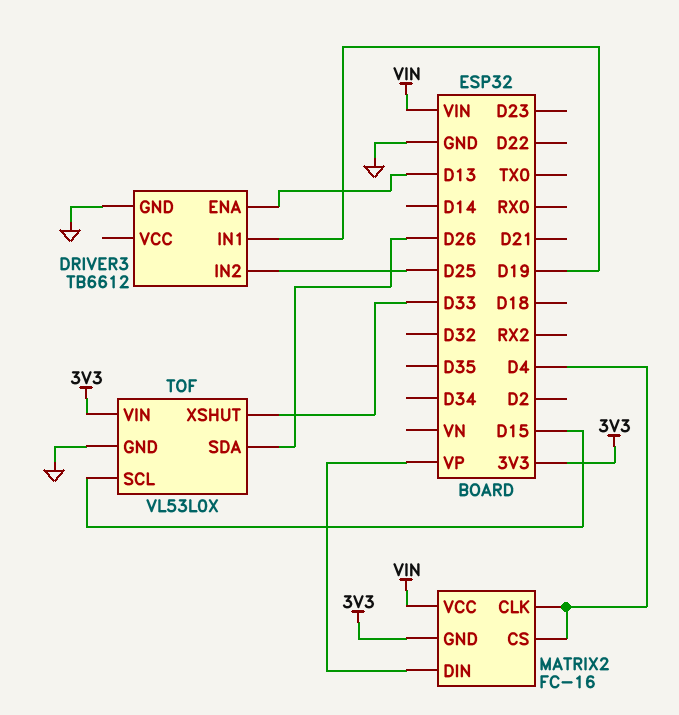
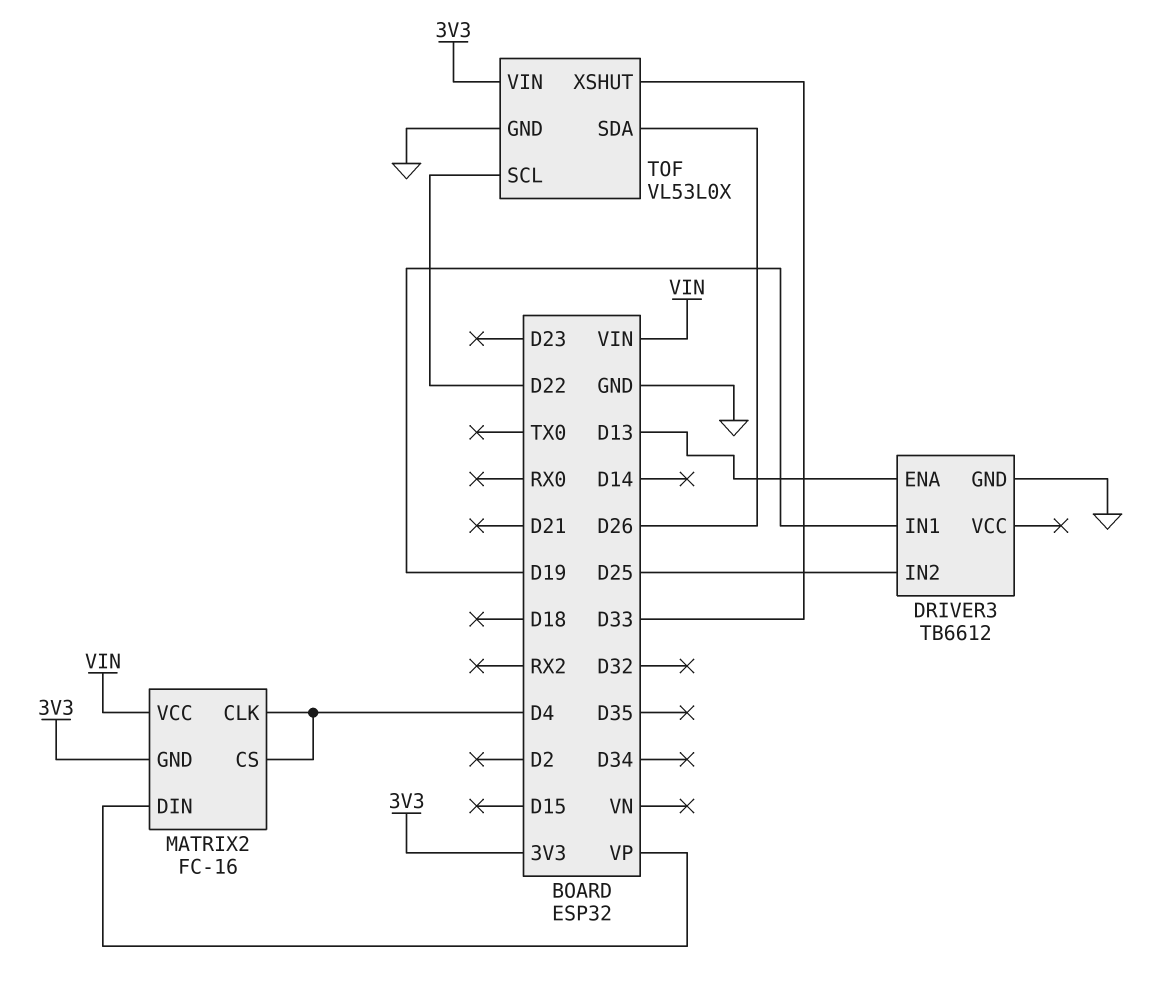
TOF pin SCL: D15 -> D22

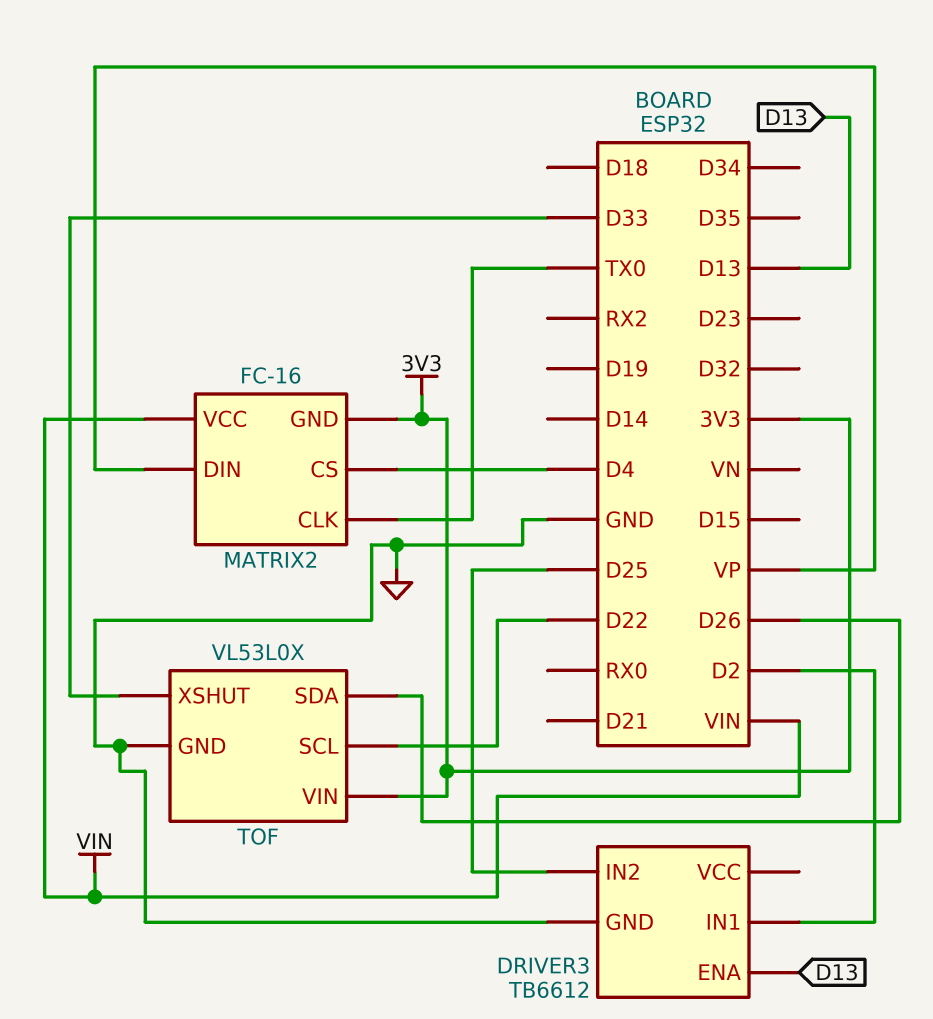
DRIVER3 pin IN1: D19 -> D2
MATRIX2 pin CLK: D4 -> TX0

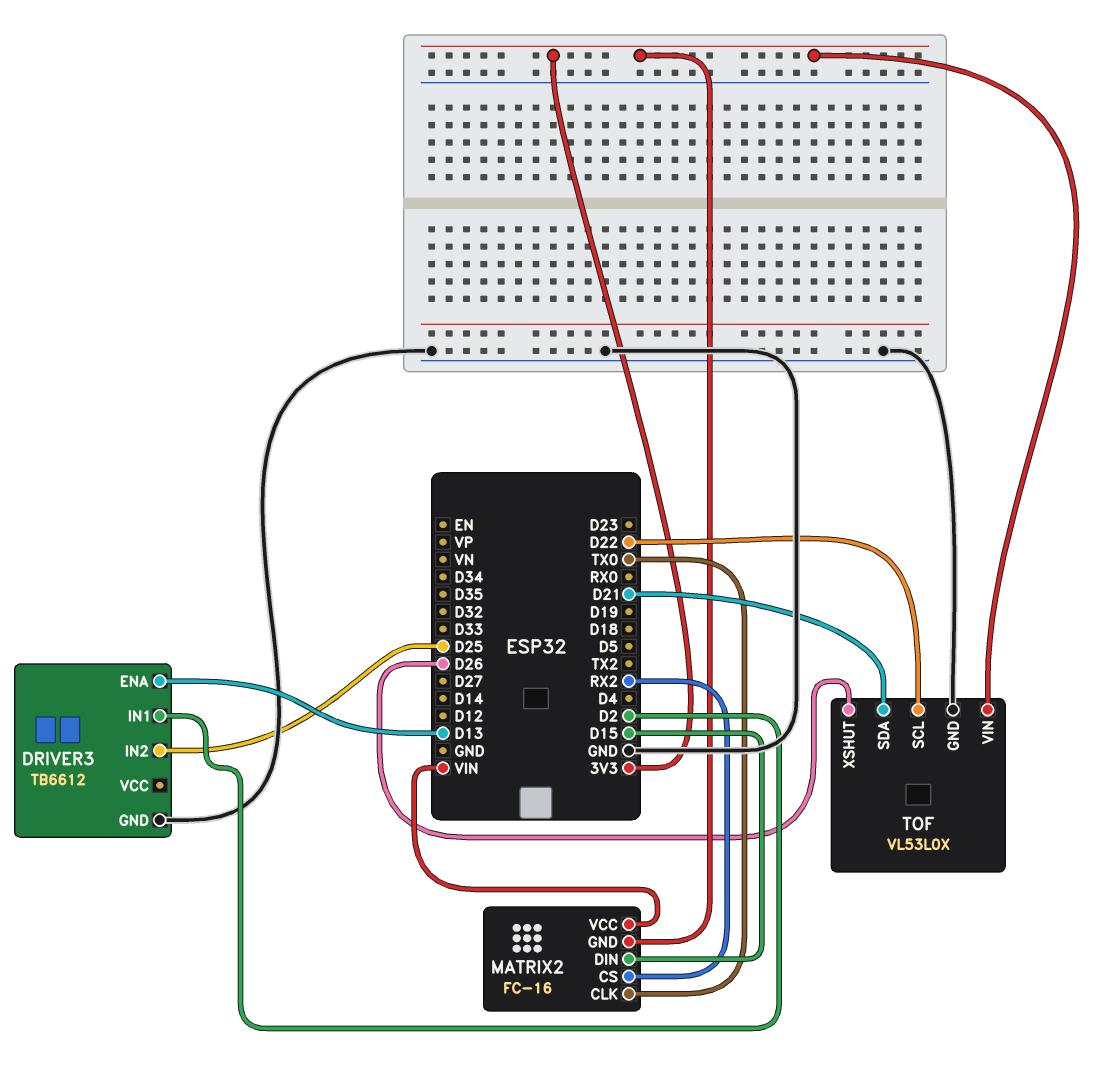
MATRIX2 pin CS: D4 -> RX2
MATRIX2 pin DIN: VP -> D15
TOF pin SDA: D26 -> D21
TOF pin XSHUT: D33 -> D26

